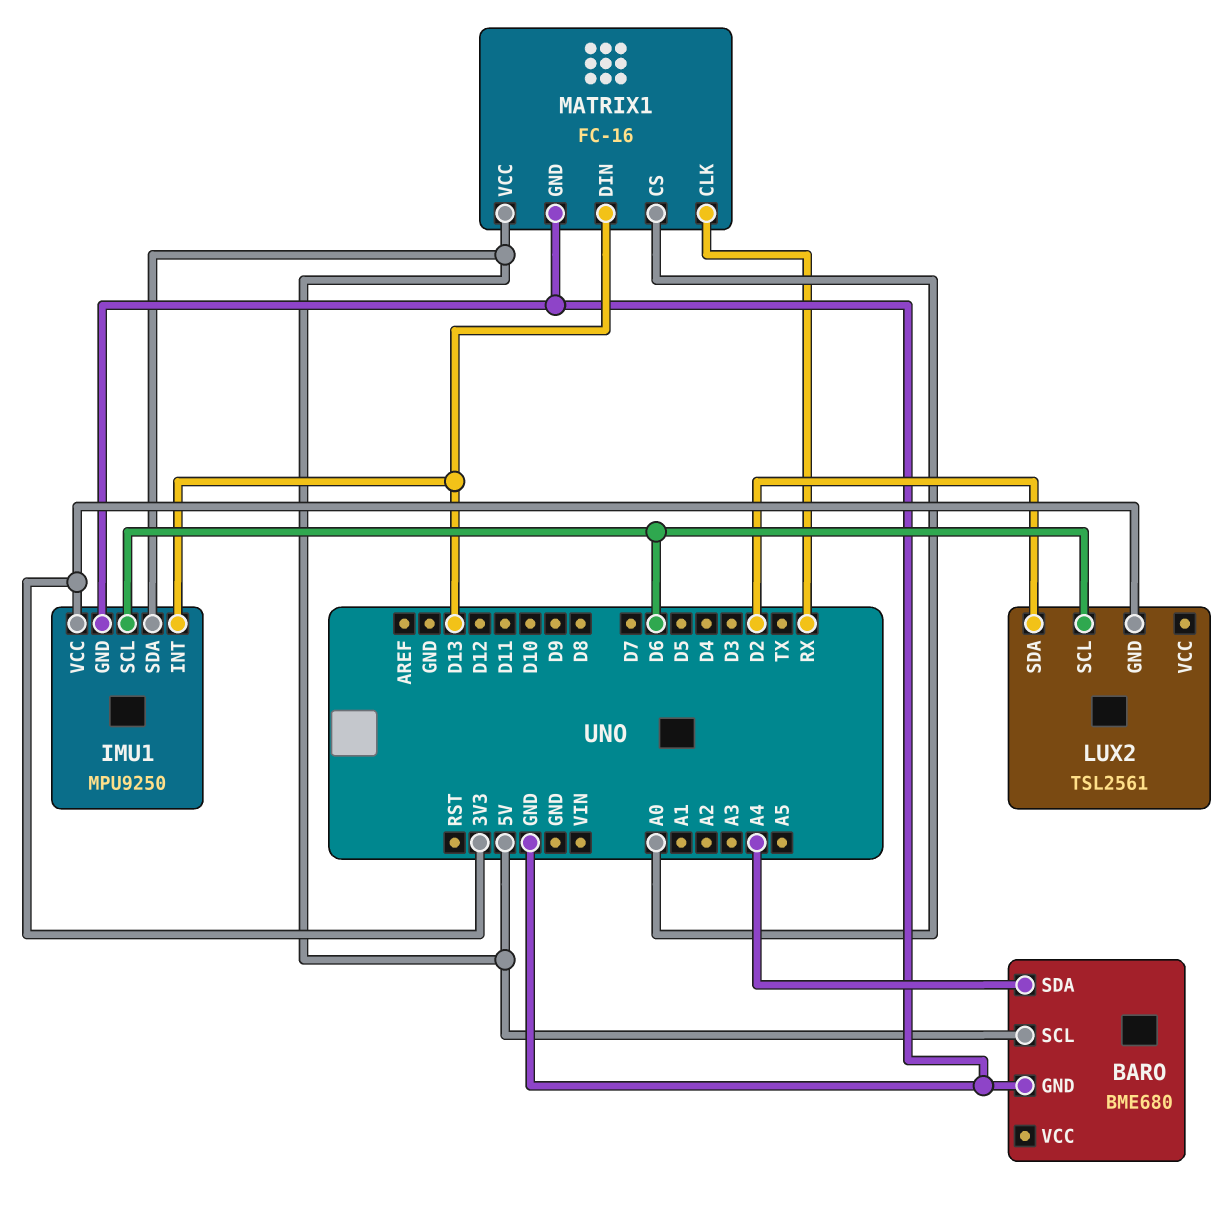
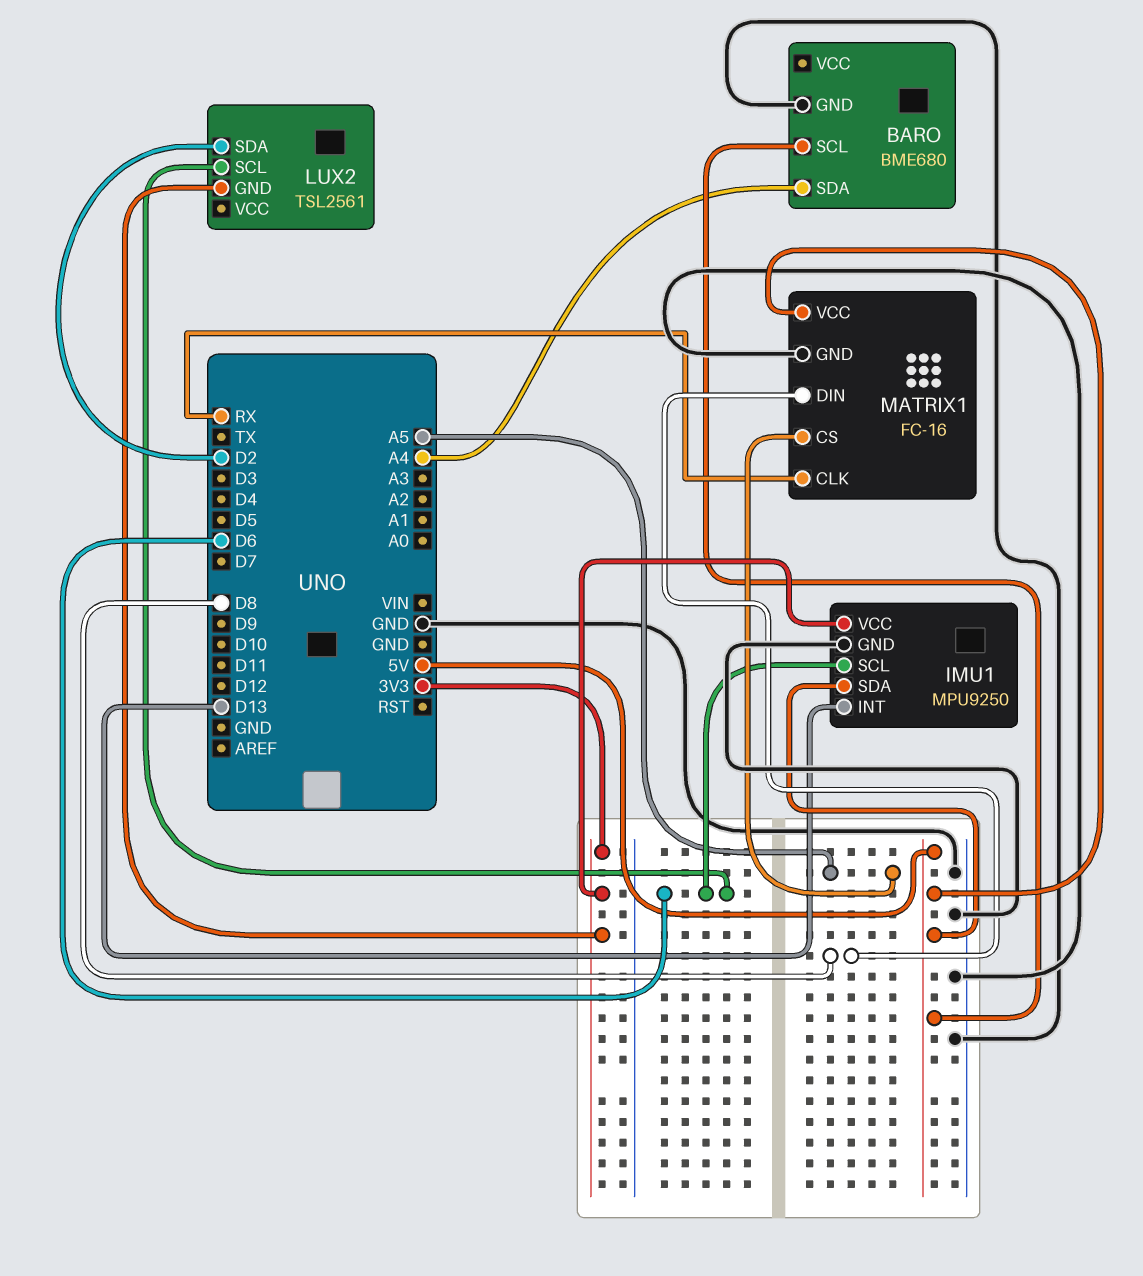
MATRIX1 pin CS: A0 -> A5
MATRIX1 pin DIN: D13 -> D8

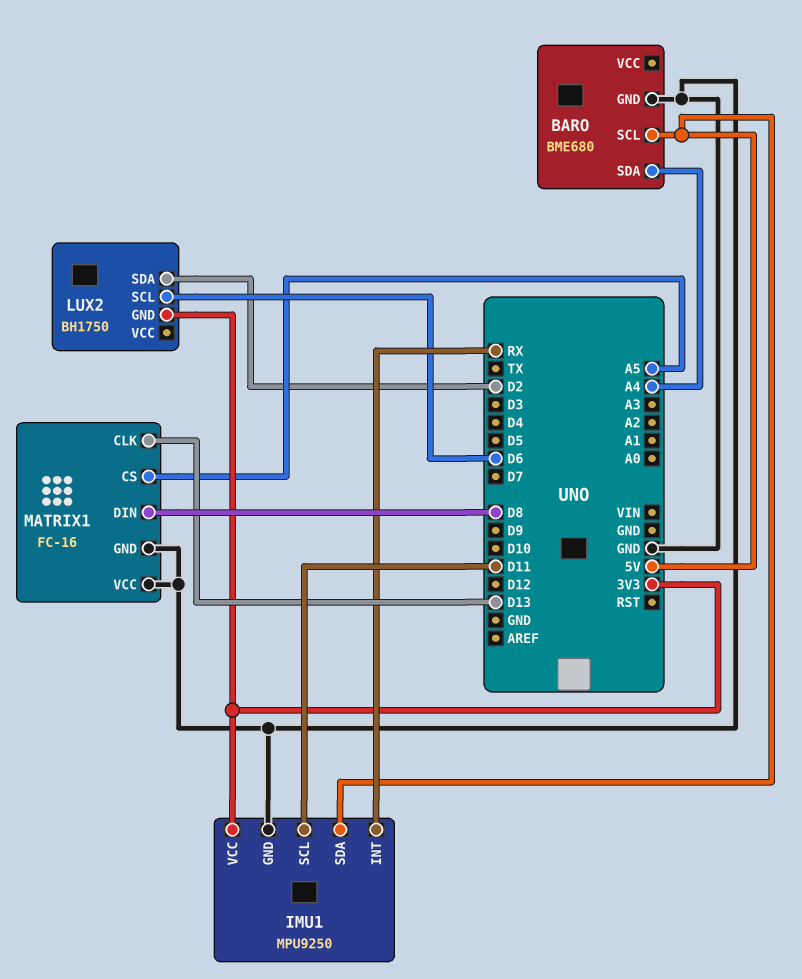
IMU1 pin INT: D13 -> RX
IMU1 pin SCL: D6 -> D11
LUX2: TSL2561 -> BH1750
MATRIX1 pin CLK: RX -> D13
MATRIX1 pin VCC: 5V -> GND

